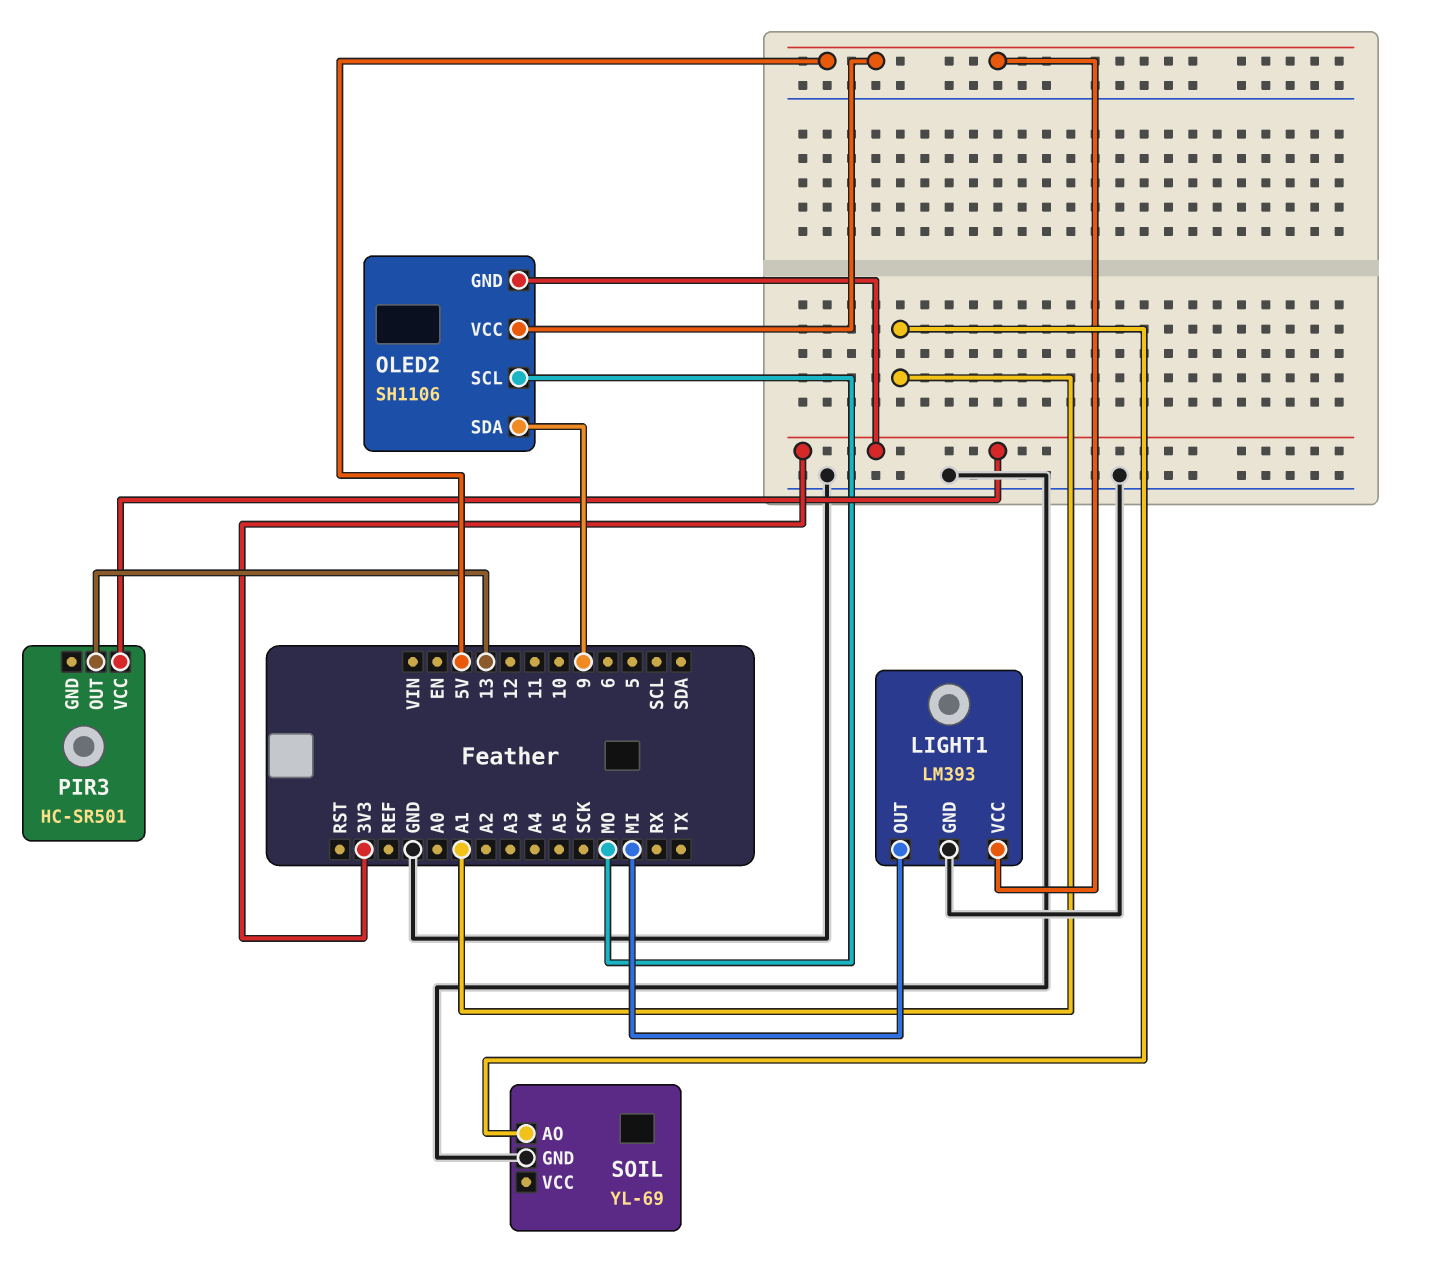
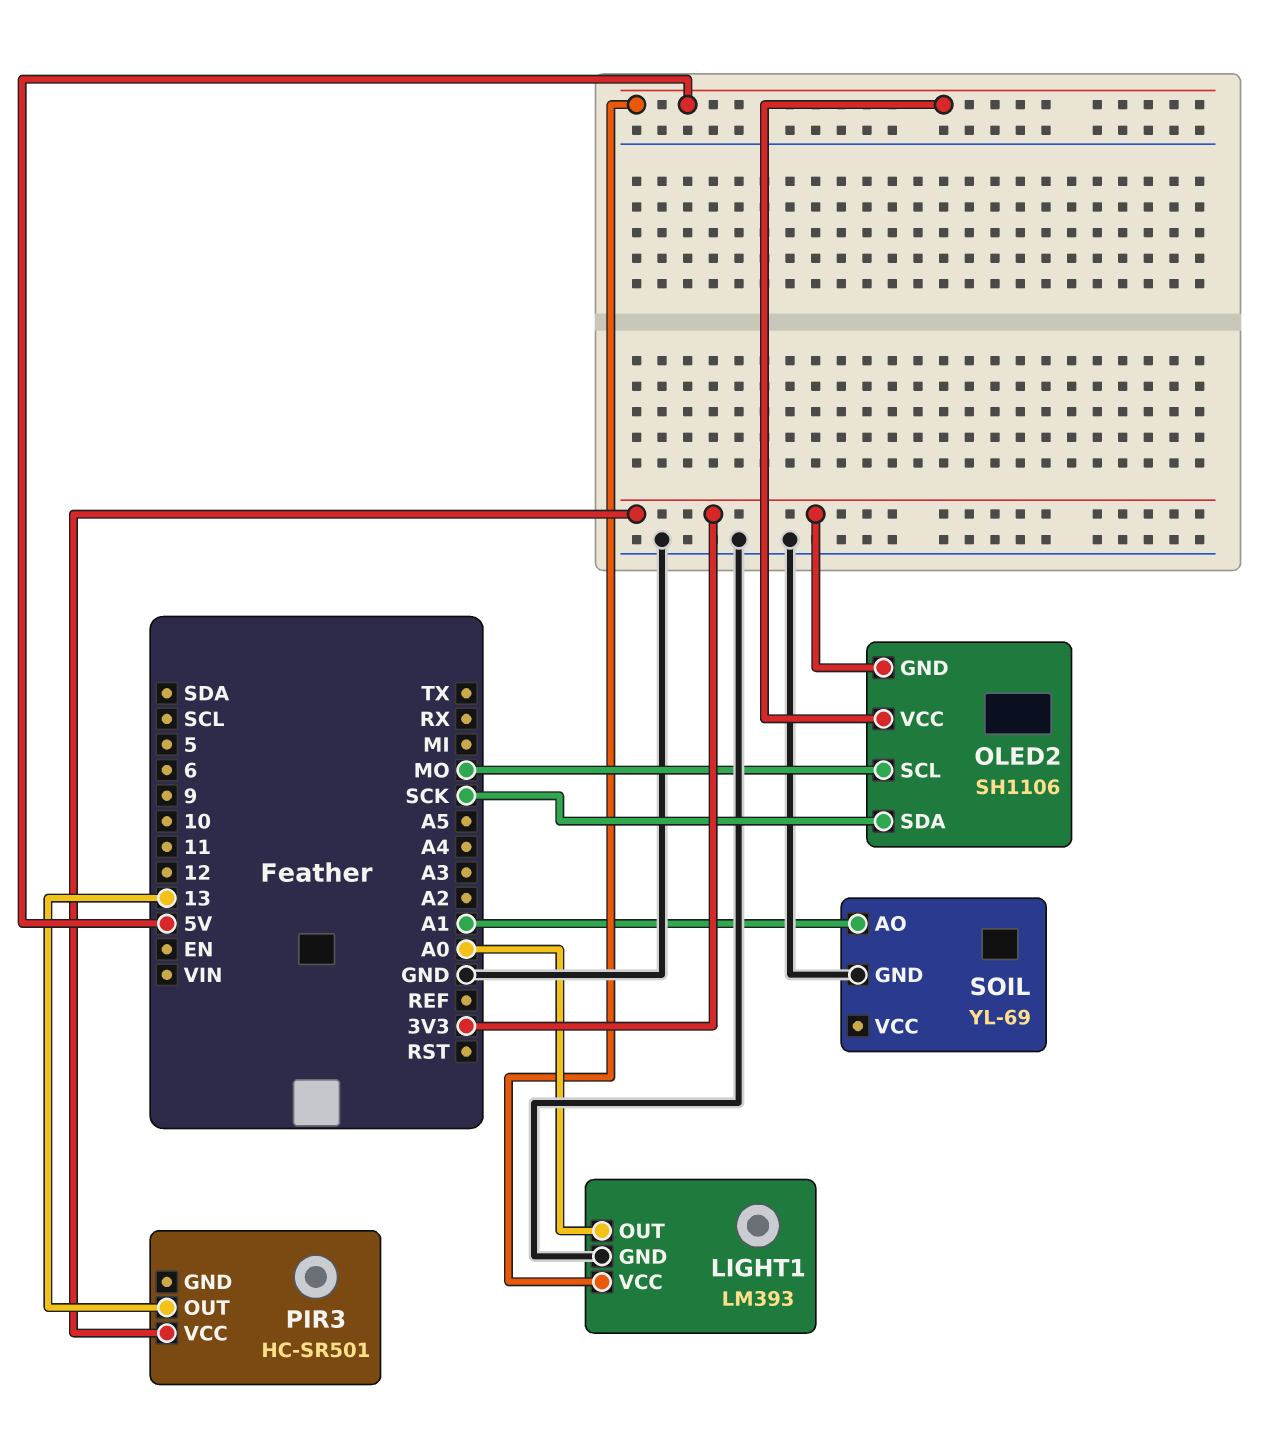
LIGHT1 pin OUT: MI -> A0
OLED2 pin SDA: 9 -> SCK

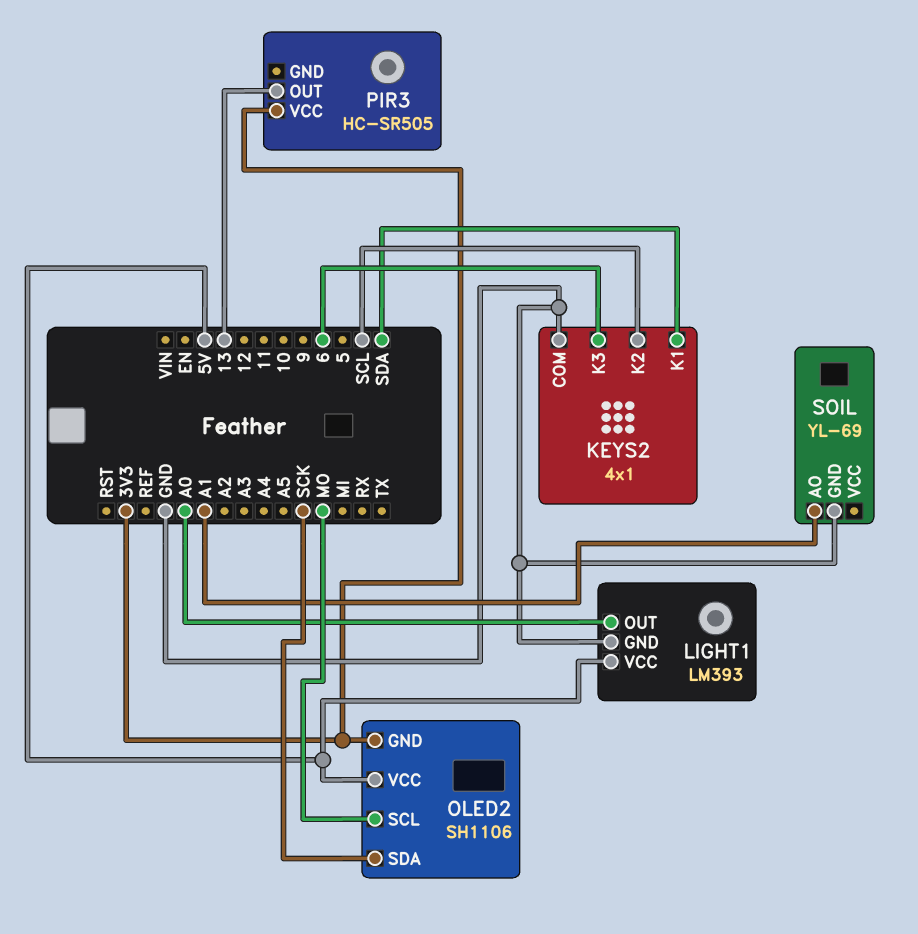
KEYS2: none -> 4x1
KEYS2 pin COM: none -> GND
KEYS2 pin K1: none -> SDA
KEYS2 pin K2: none -> SCL
KEYS2 pin K3: none -> 6
PIR3: HC-SR501 -> HC-SR505

